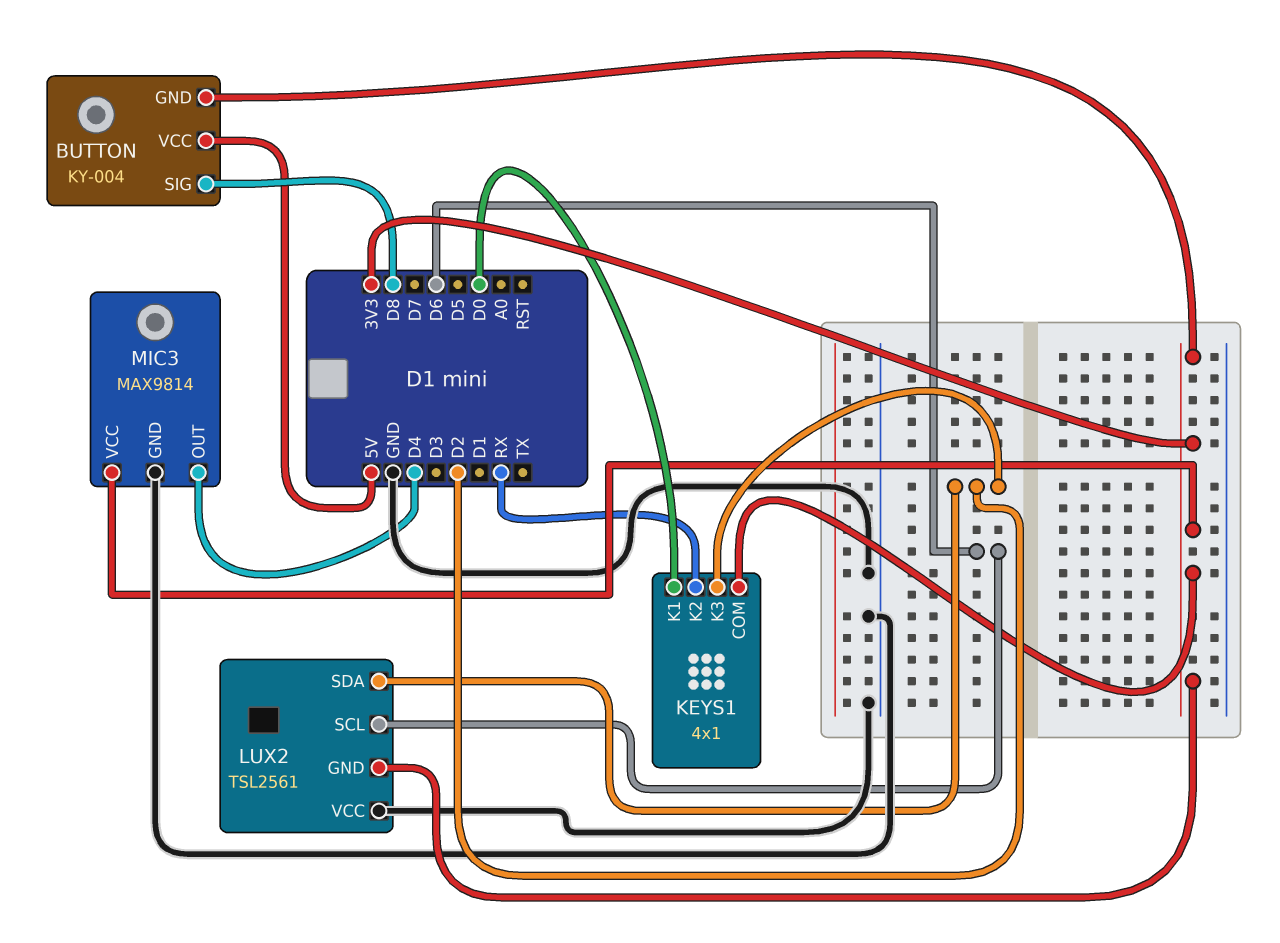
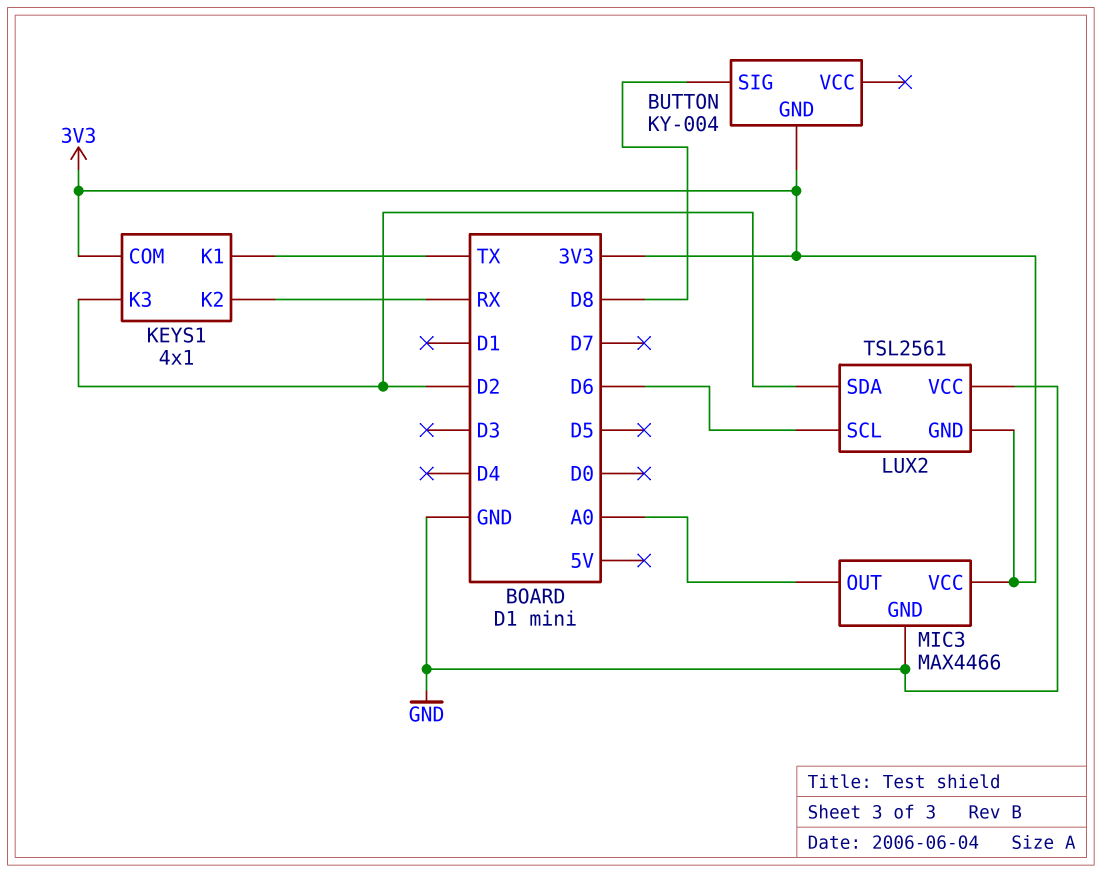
BUTTON pin VCC: 5V -> none
KEYS1 pin K1: D0 -> TX
MIC3: MAX9814 -> MAX4466
MIC3 pin OUT: D4 -> A0

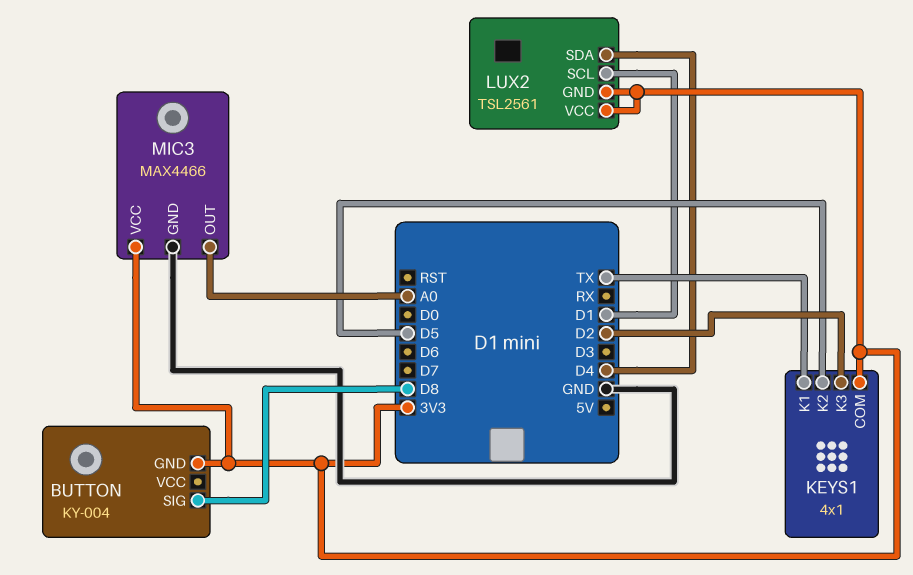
KEYS1 pin K2: RX -> D5
LUX2 pin SCL: D6 -> D1
LUX2 pin SDA: D2 -> D4
LUX2 pin VCC: GND -> 3V3

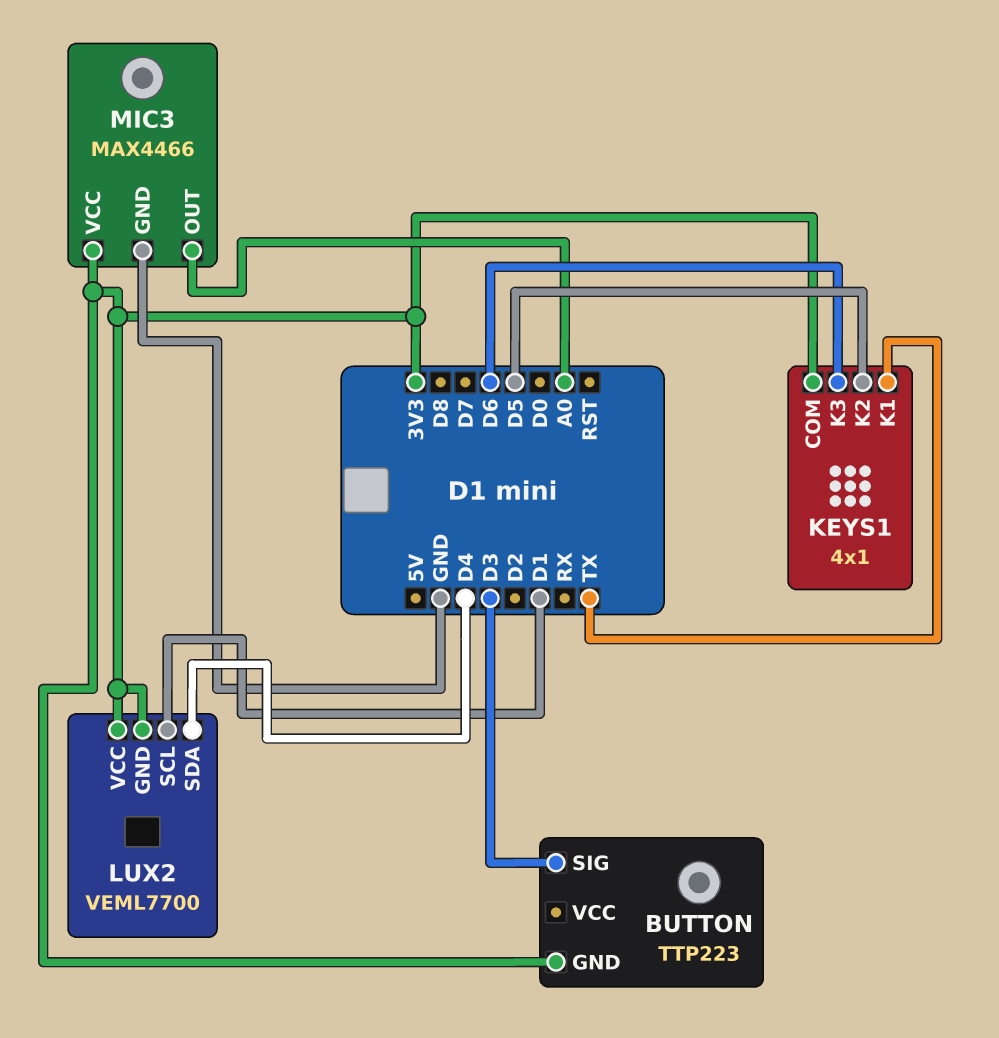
BUTTON: KY-004 -> TTP223
BUTTON pin SIG: D8 -> D3
KEYS1 pin K3: D2 -> D6
LUX2: TSL2561 -> VEML7700

